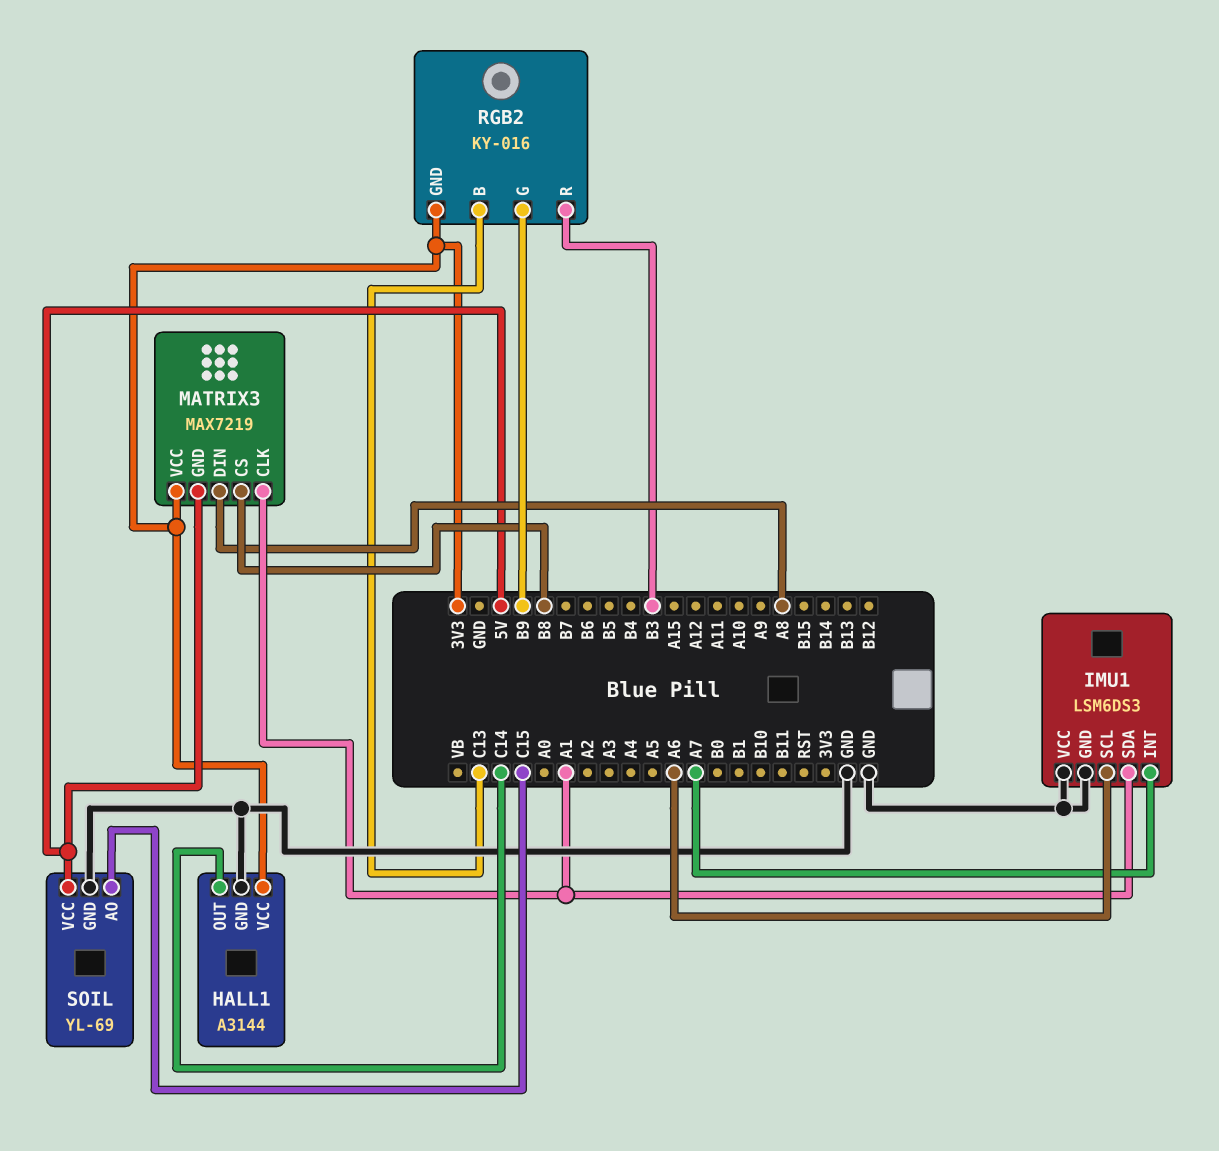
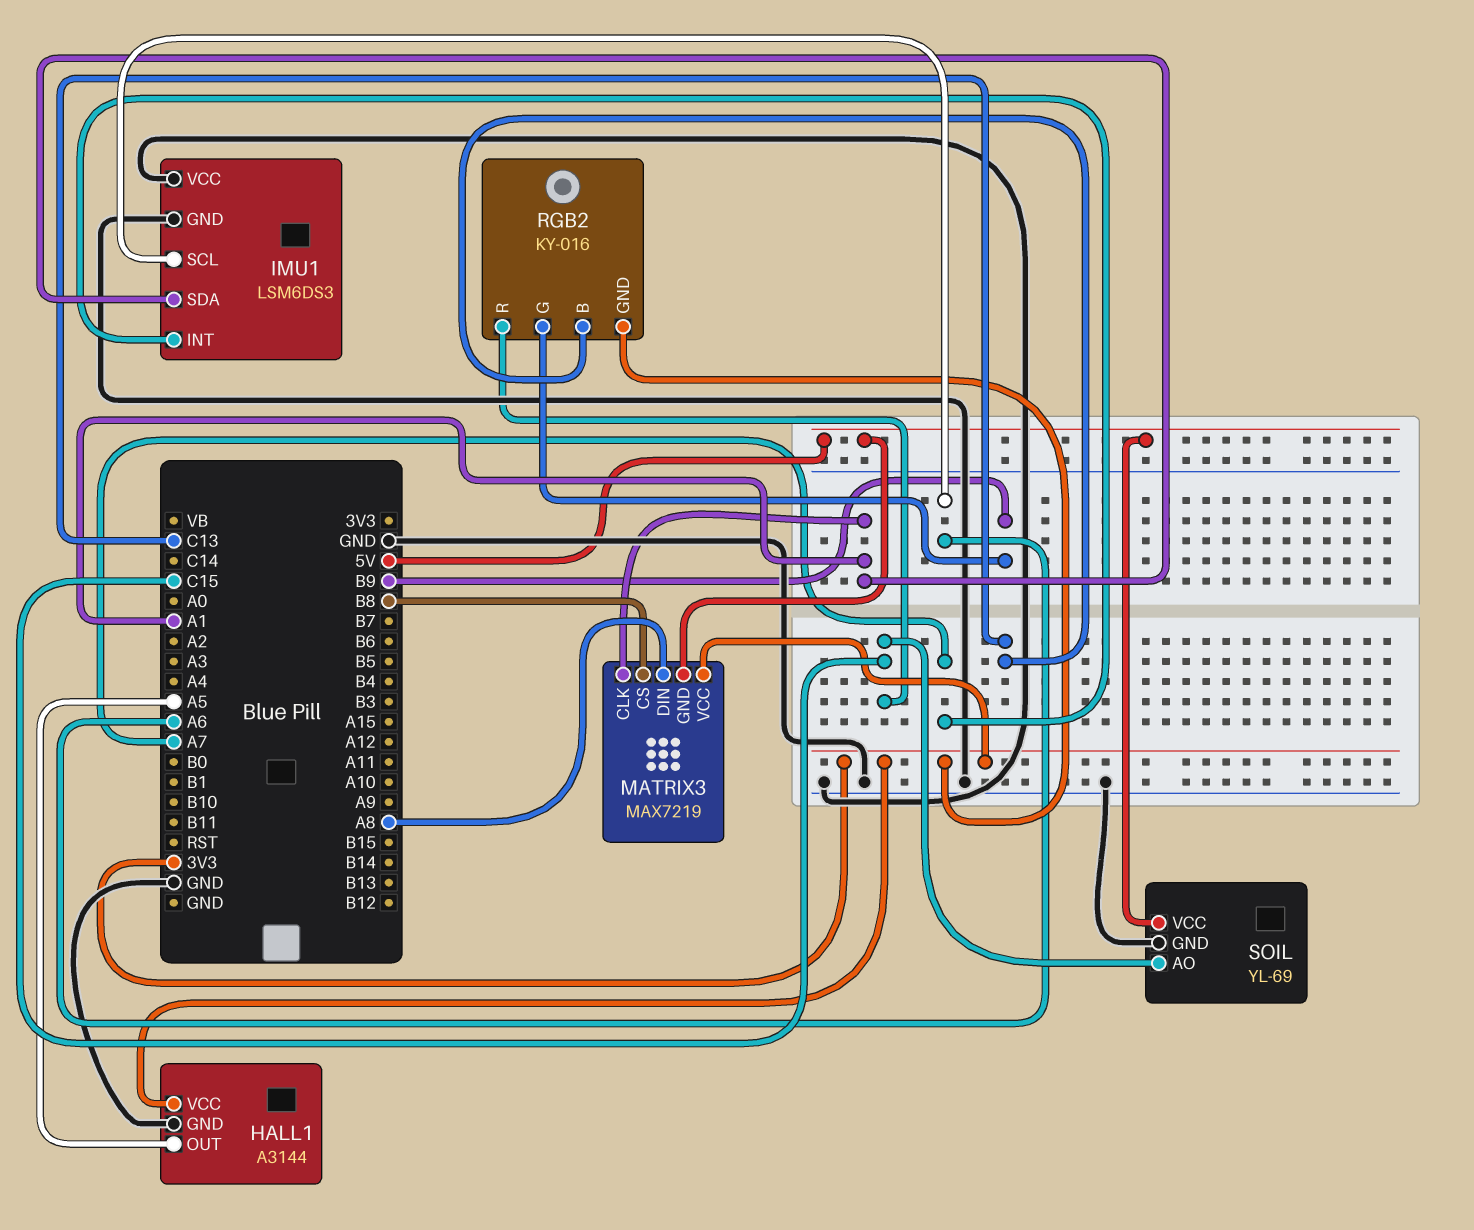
HALL1 pin OUT: C14 -> A5
RGB2 pin R: B3 -> C15

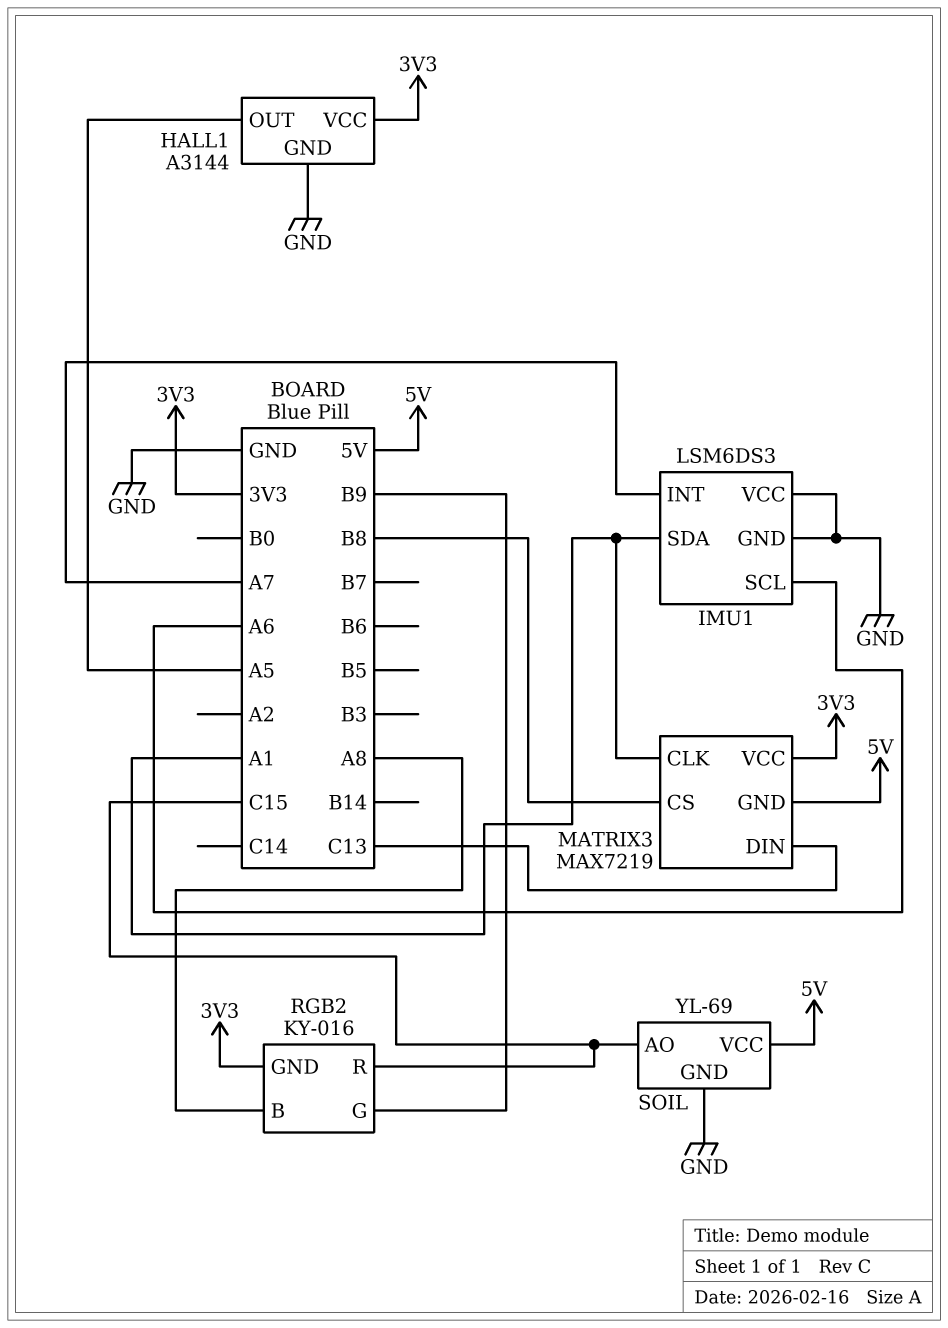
MATRIX3 pin DIN: A8 -> C13
RGB2 pin B: C13 -> A8

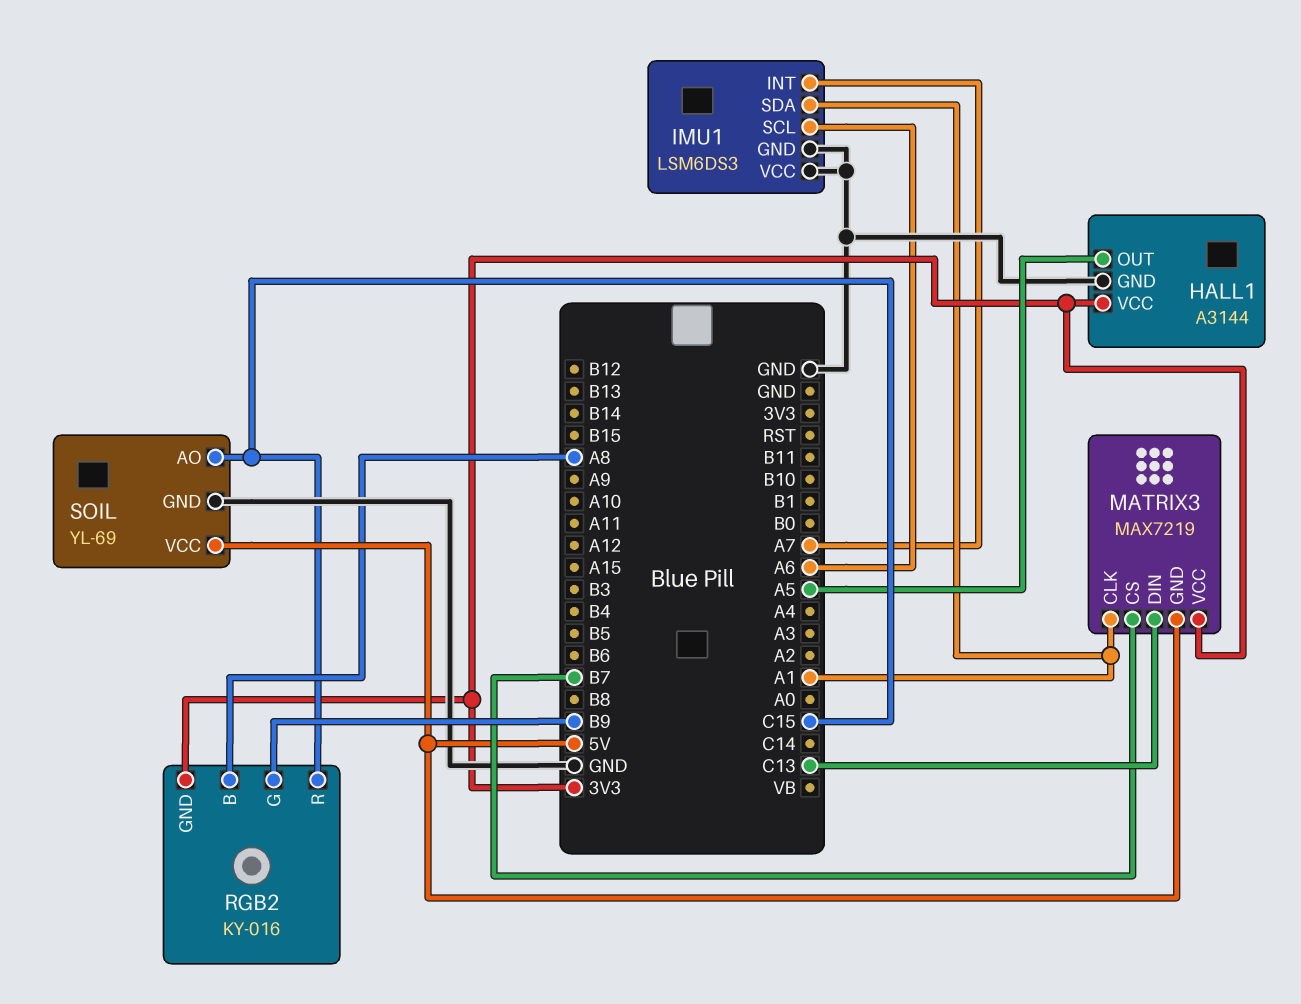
MATRIX3 pin CS: B8 -> B7

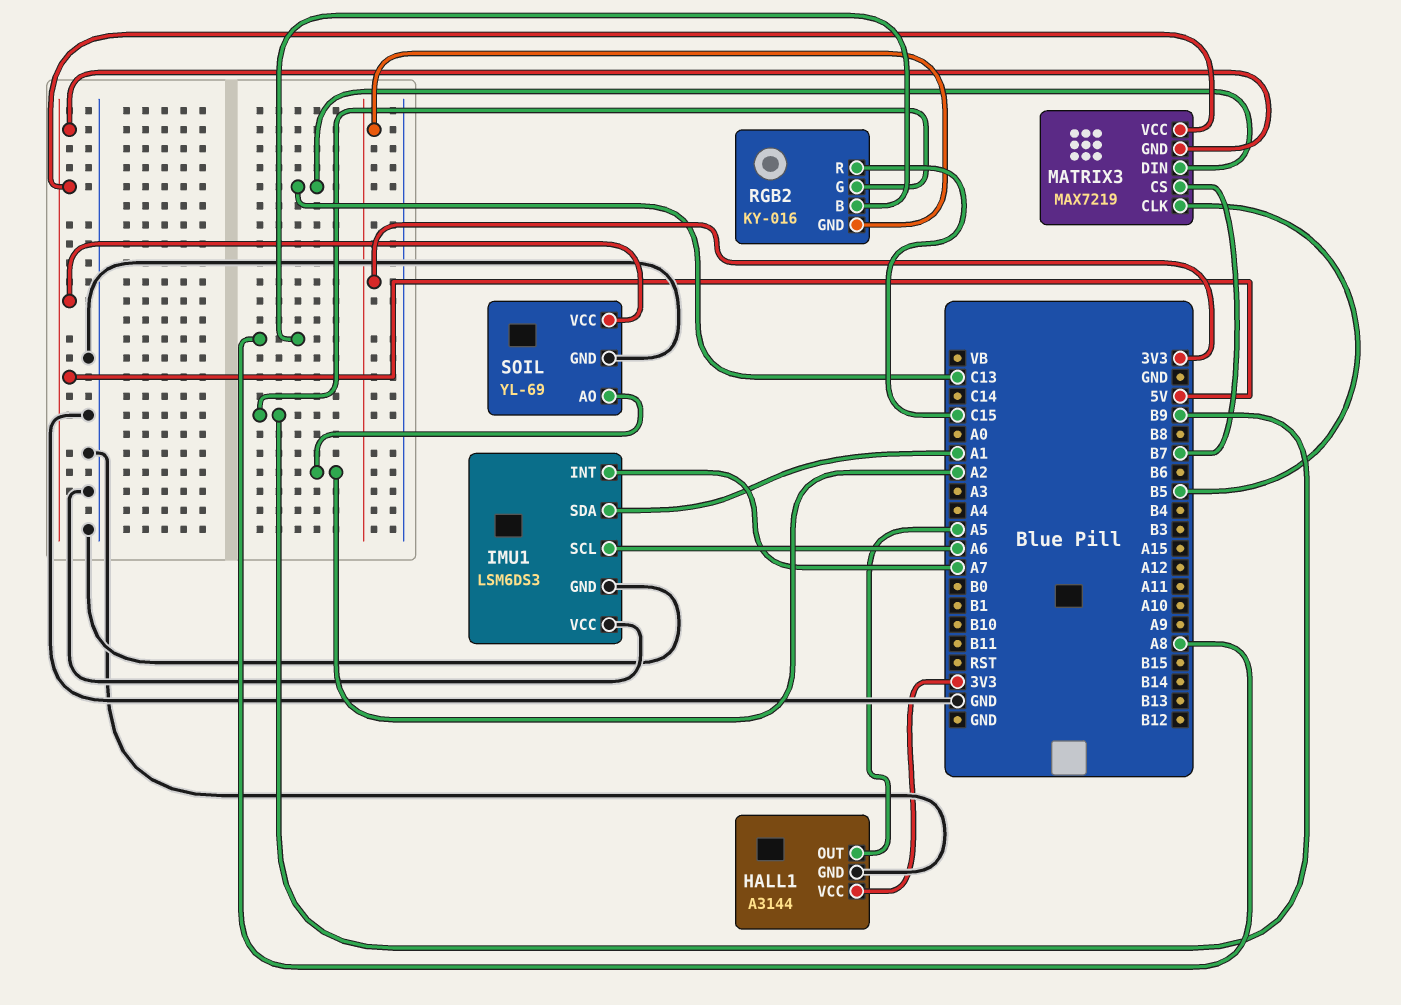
MATRIX3 pin CLK: A1 -> B5
MATRIX3 pin VCC: 3V3 -> 5V
SOIL pin AO: C15 -> A2

